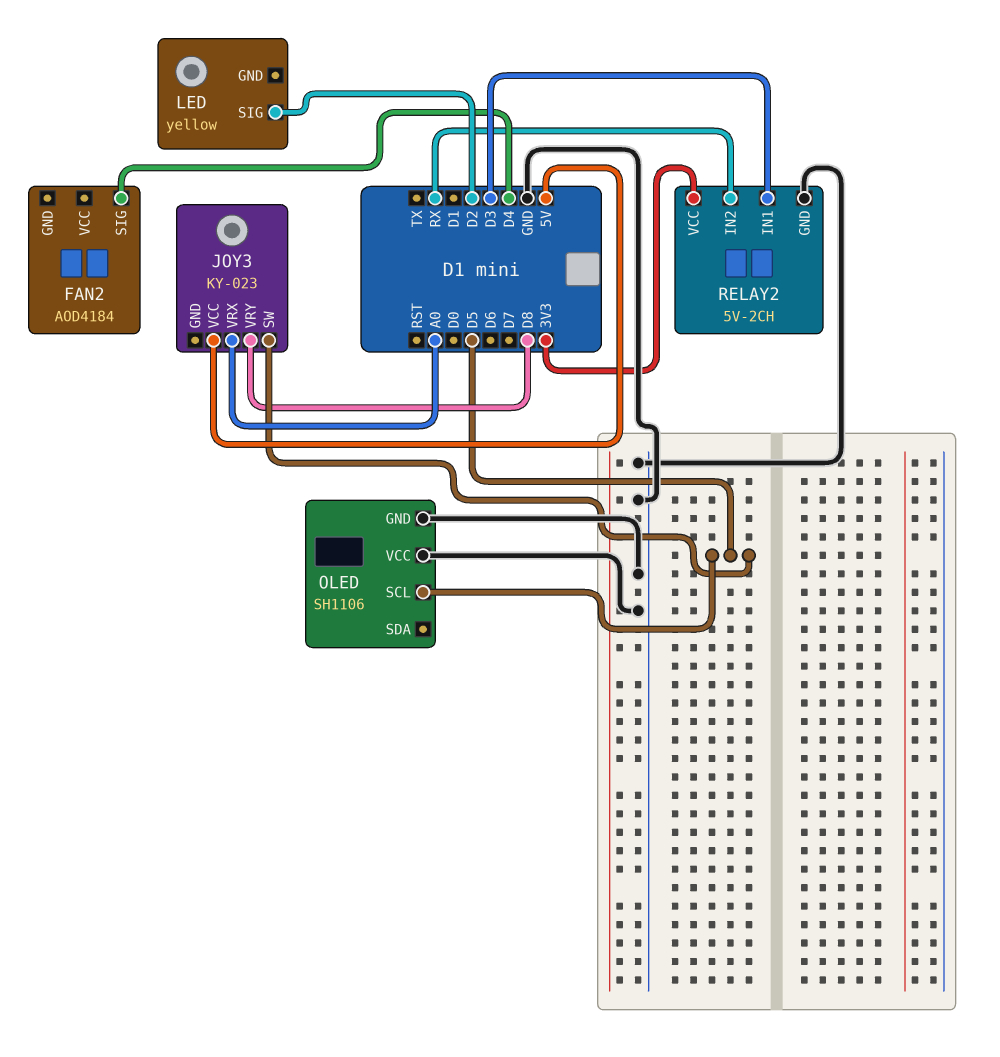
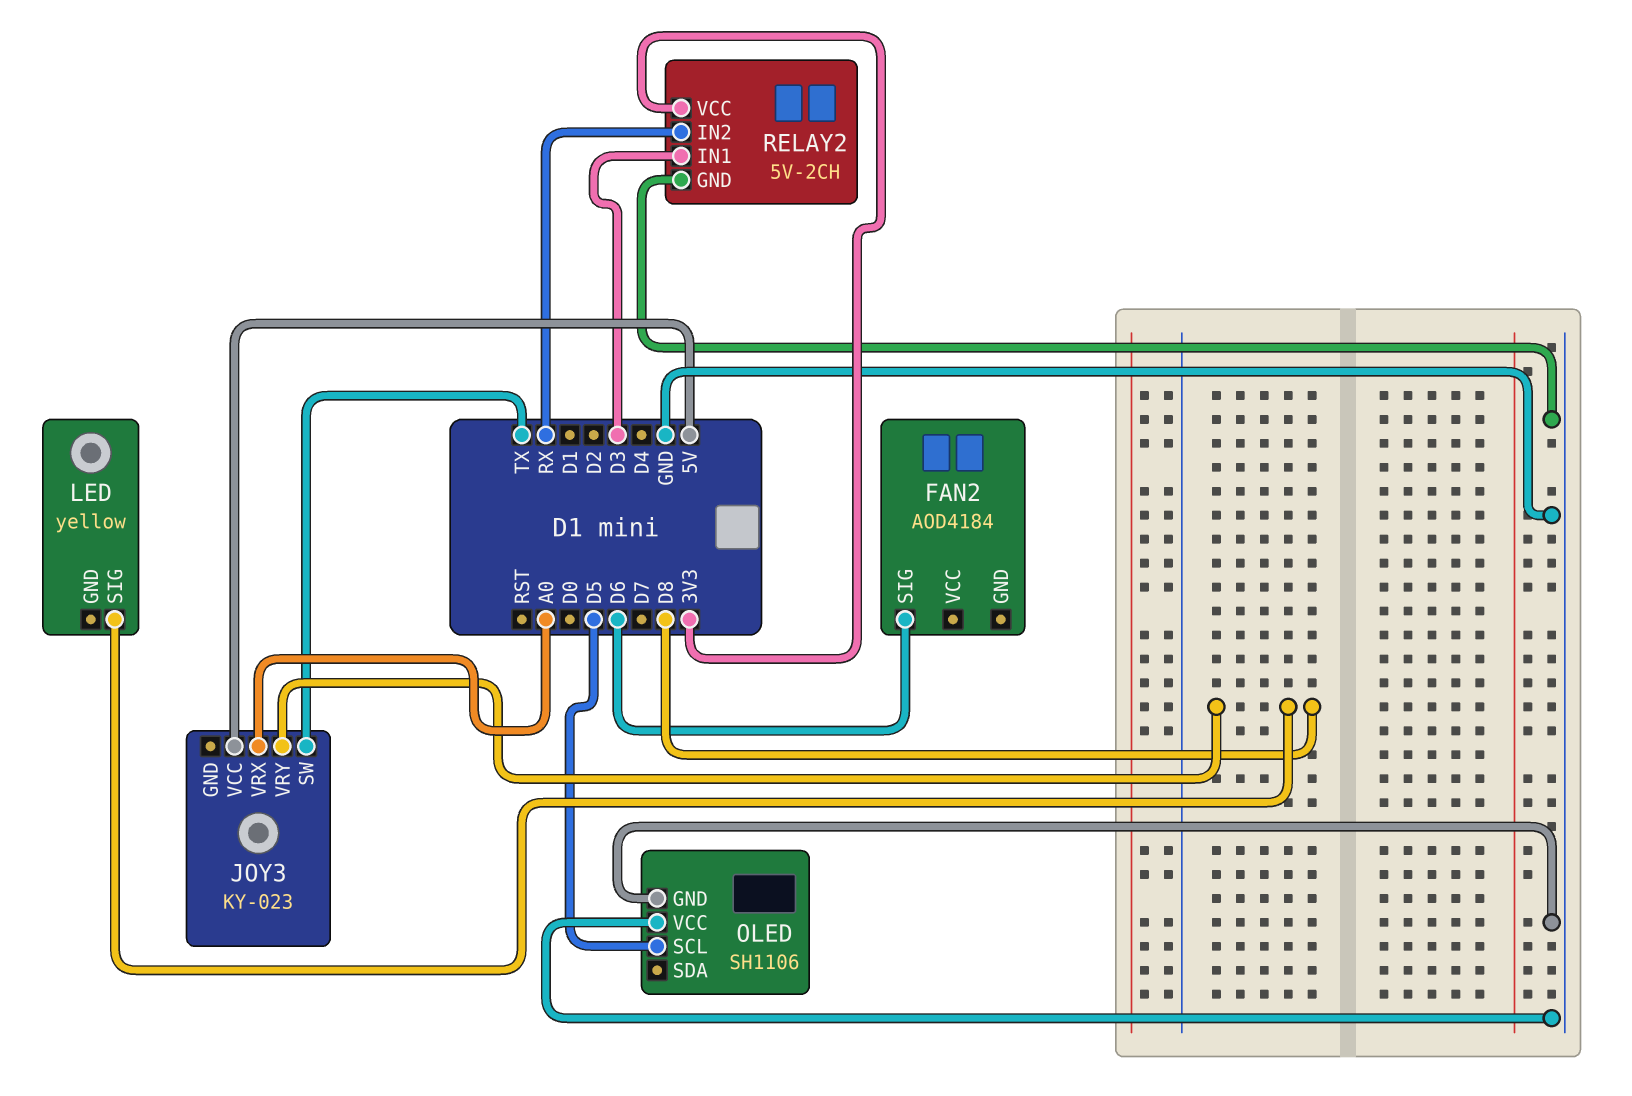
FAN2 pin SIG: D4 -> D6
JOY3 pin SW: D5 -> TX
LED pin SIG: D2 -> D8

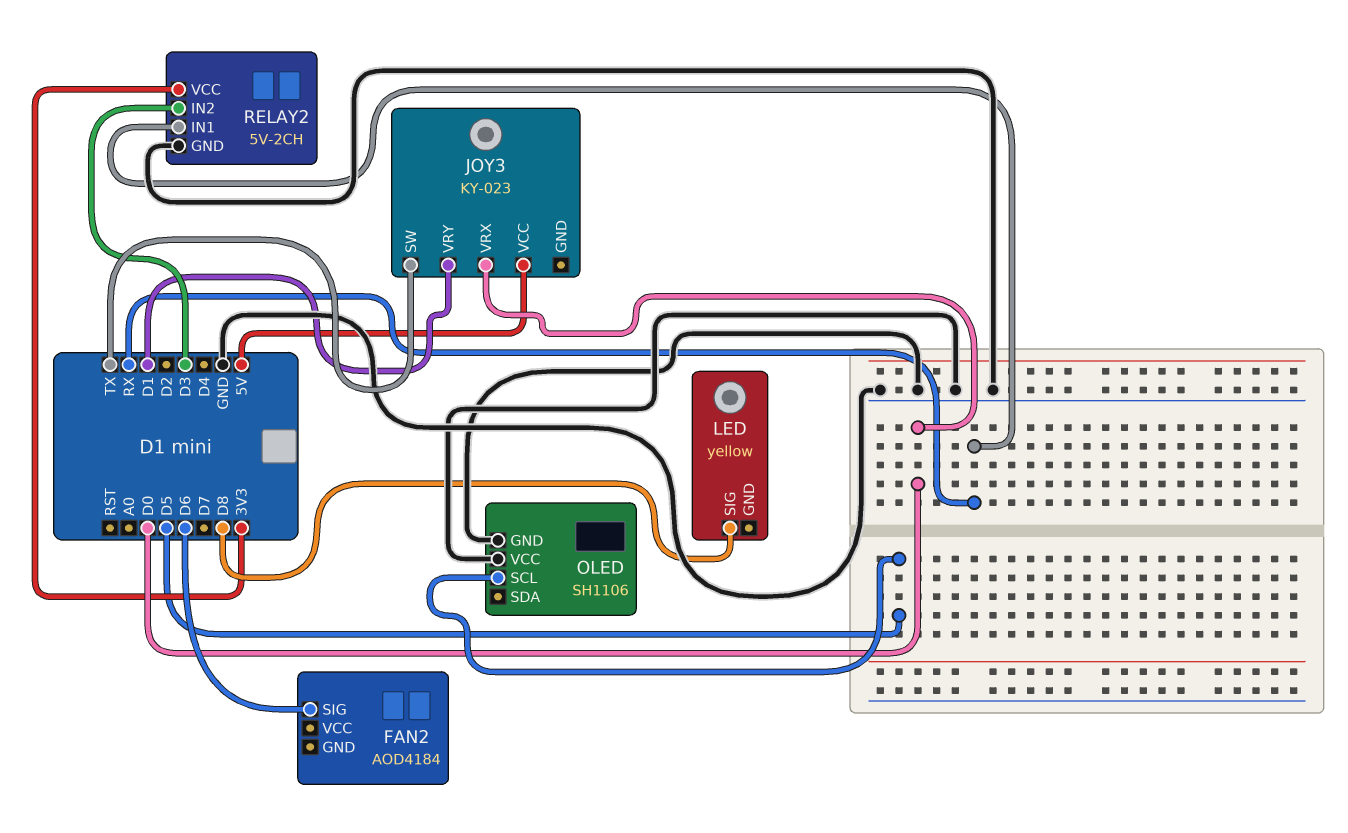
JOY3 pin VRX: A0 -> D0
JOY3 pin VRY: D8 -> D1
RELAY2 pin IN1: D3 -> RX
RELAY2 pin IN2: RX -> D3

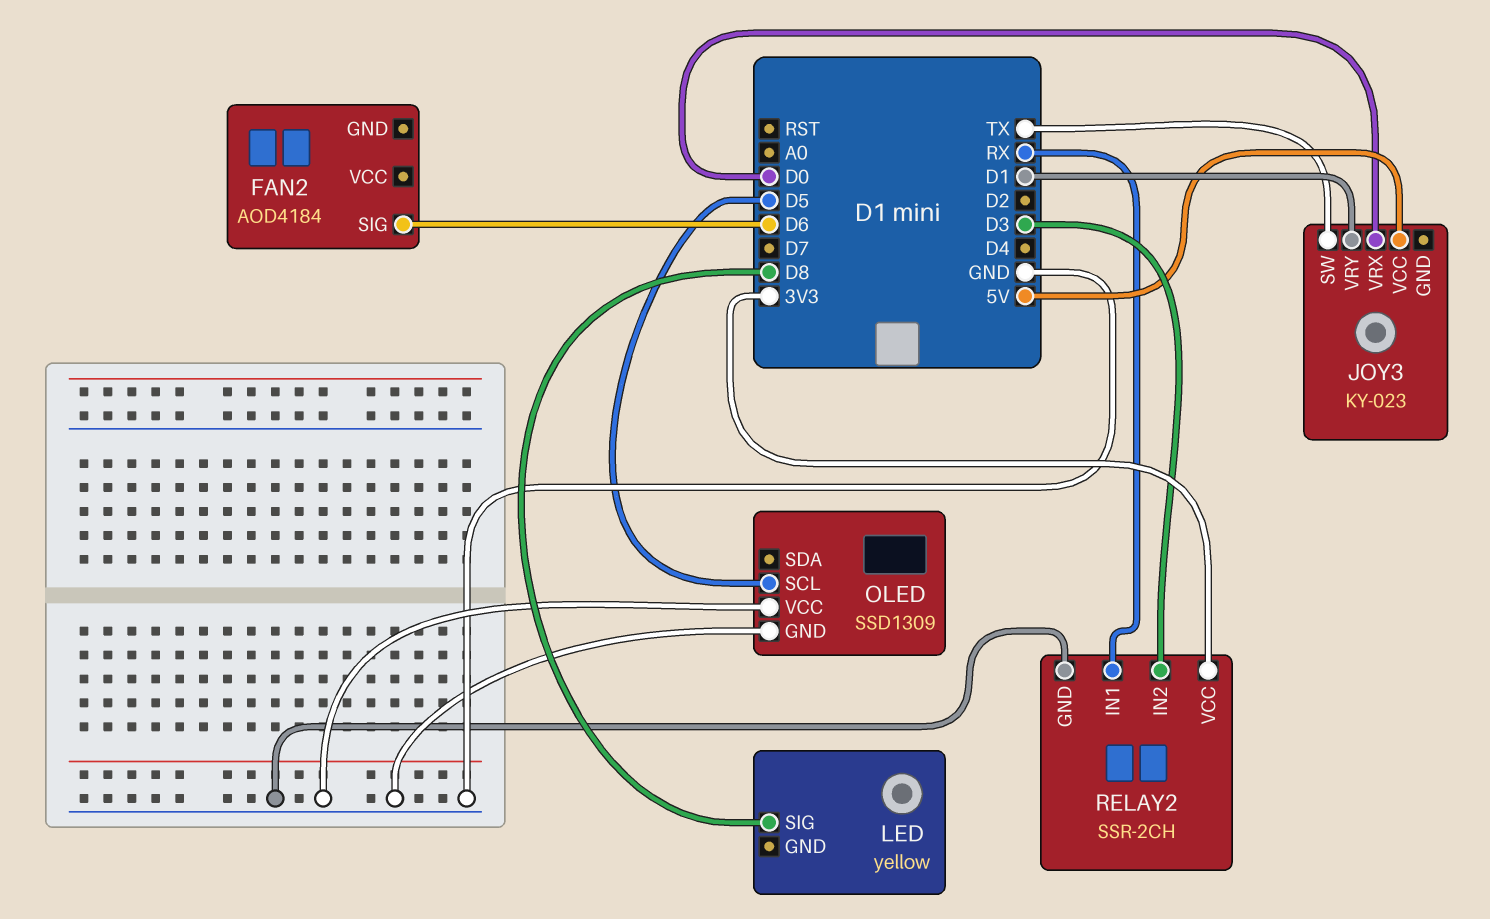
OLED: SH1106 -> SSD1309
RELAY2: 5V-2CH -> SSR-2CH

